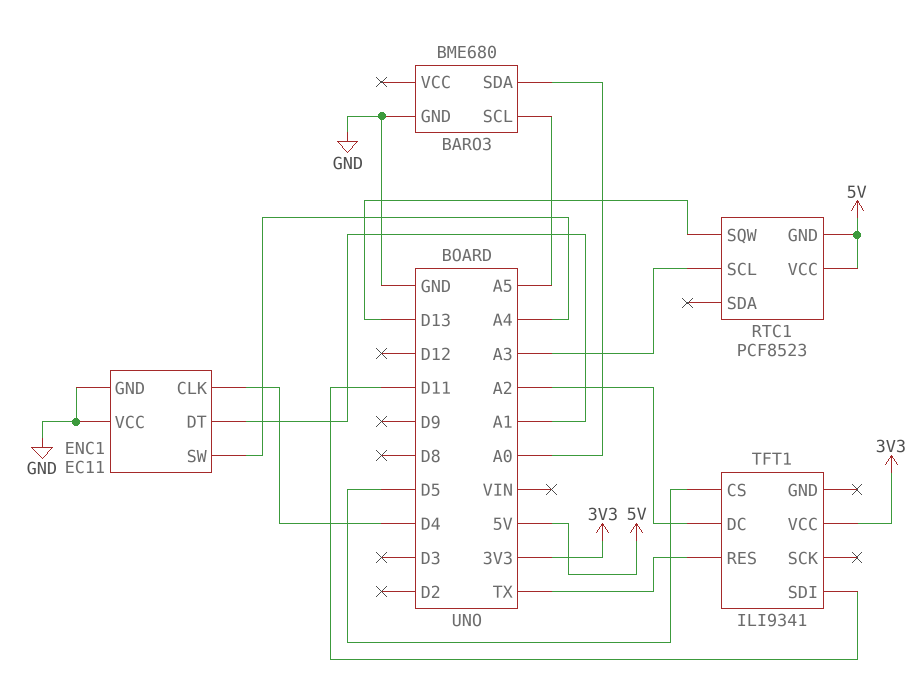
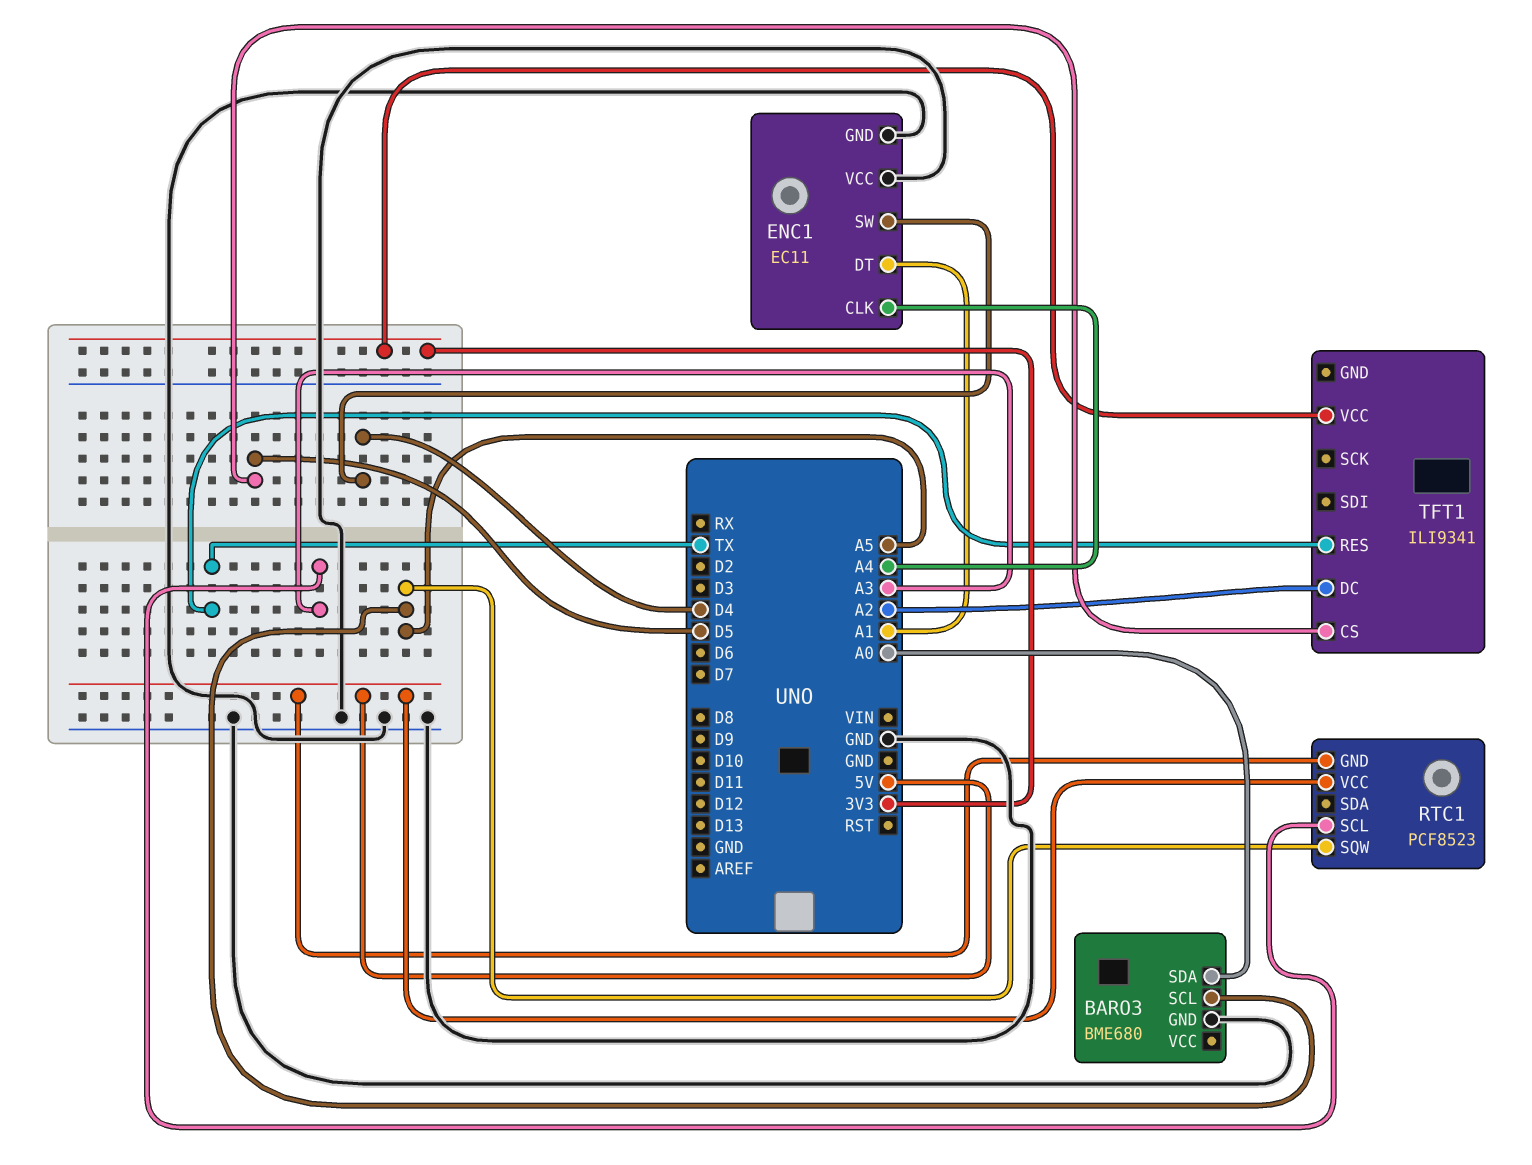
ENC1 pin CLK: D4 -> A4
ENC1 pin SW: A4 -> D4
RTC1 pin SQW: D13 -> A5
TFT1 pin SDI: D11 -> none

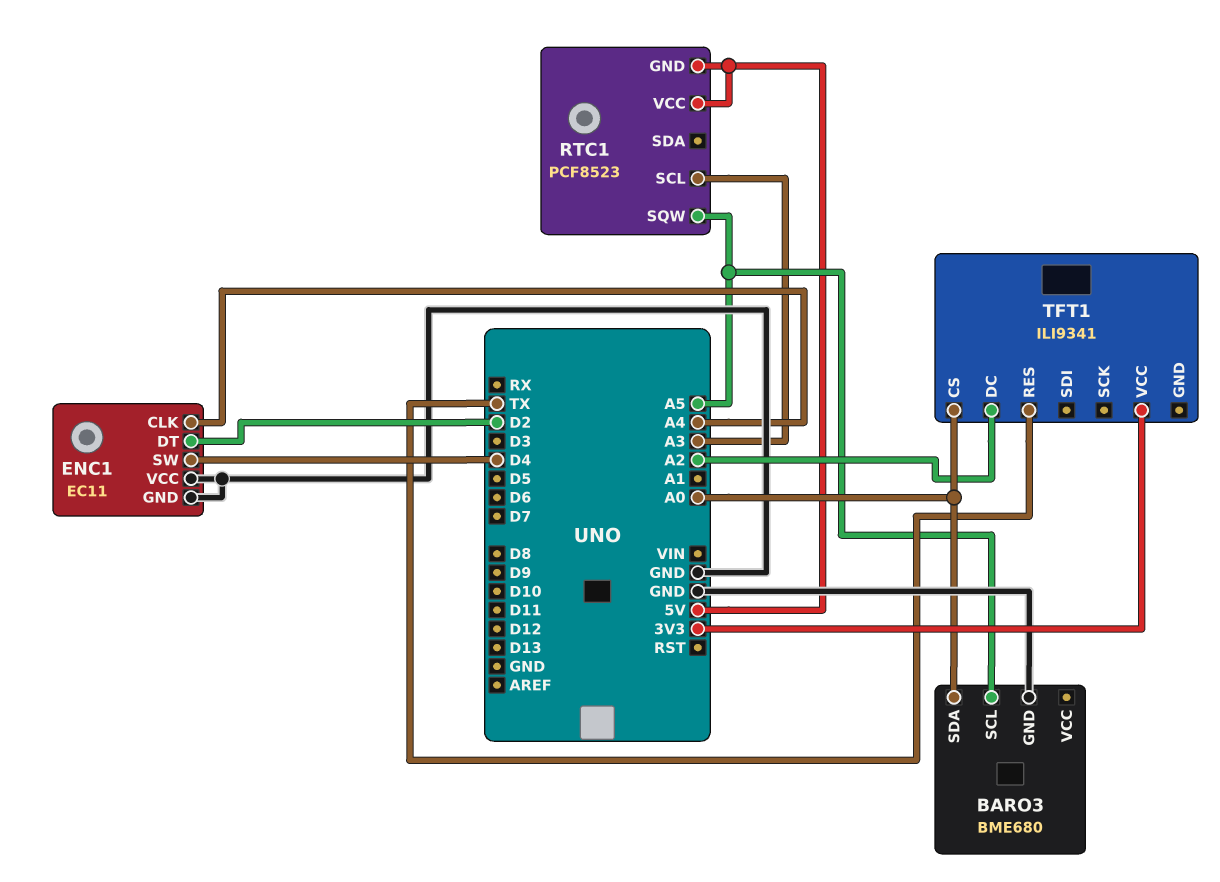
ENC1 pin DT: A1 -> D2
TFT1 pin CS: D5 -> A0

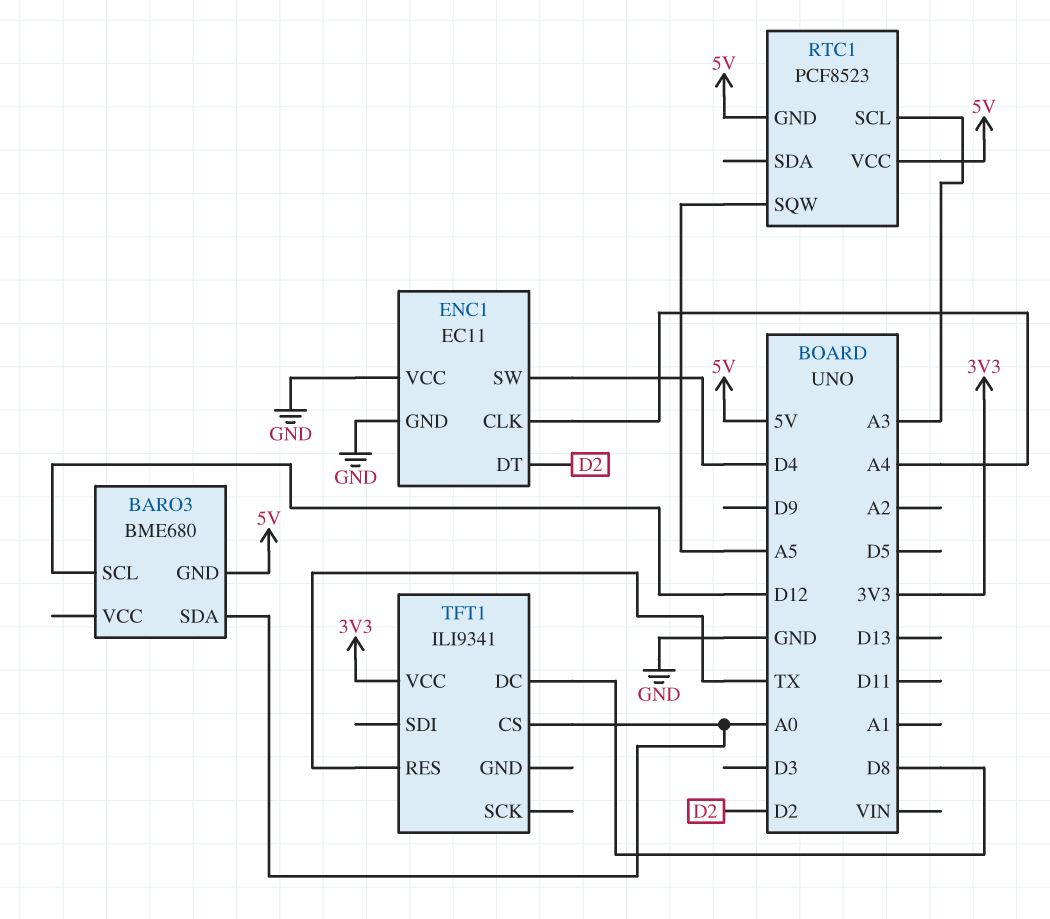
BARO3 pin GND: GND -> 5V
BARO3 pin SCL: A5 -> D12
TFT1 pin DC: A2 -> D8

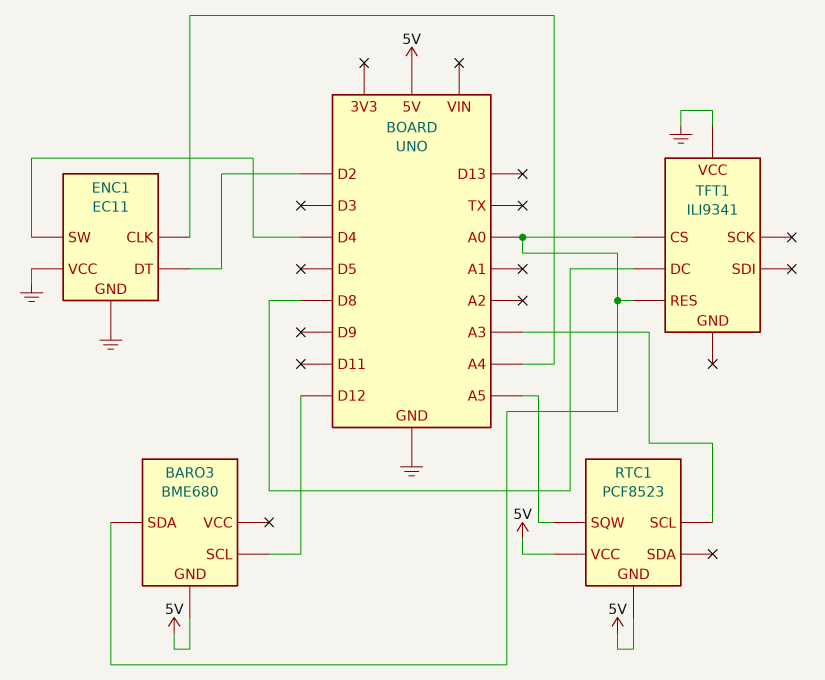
TFT1 pin RES: TX -> A0
TFT1 pin VCC: 3V3 -> GND

